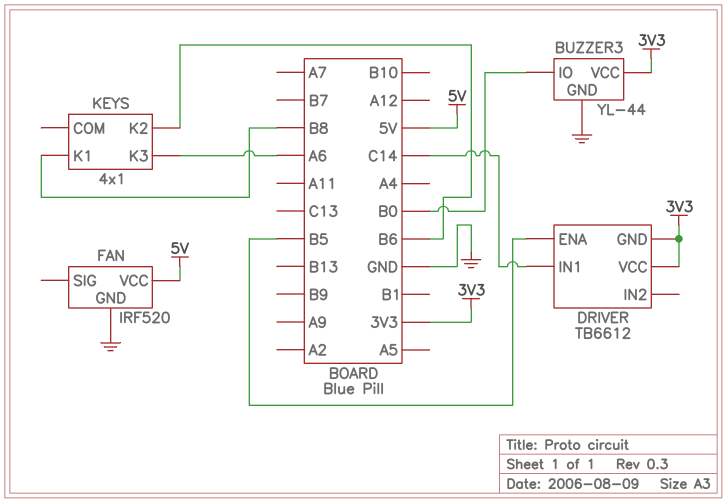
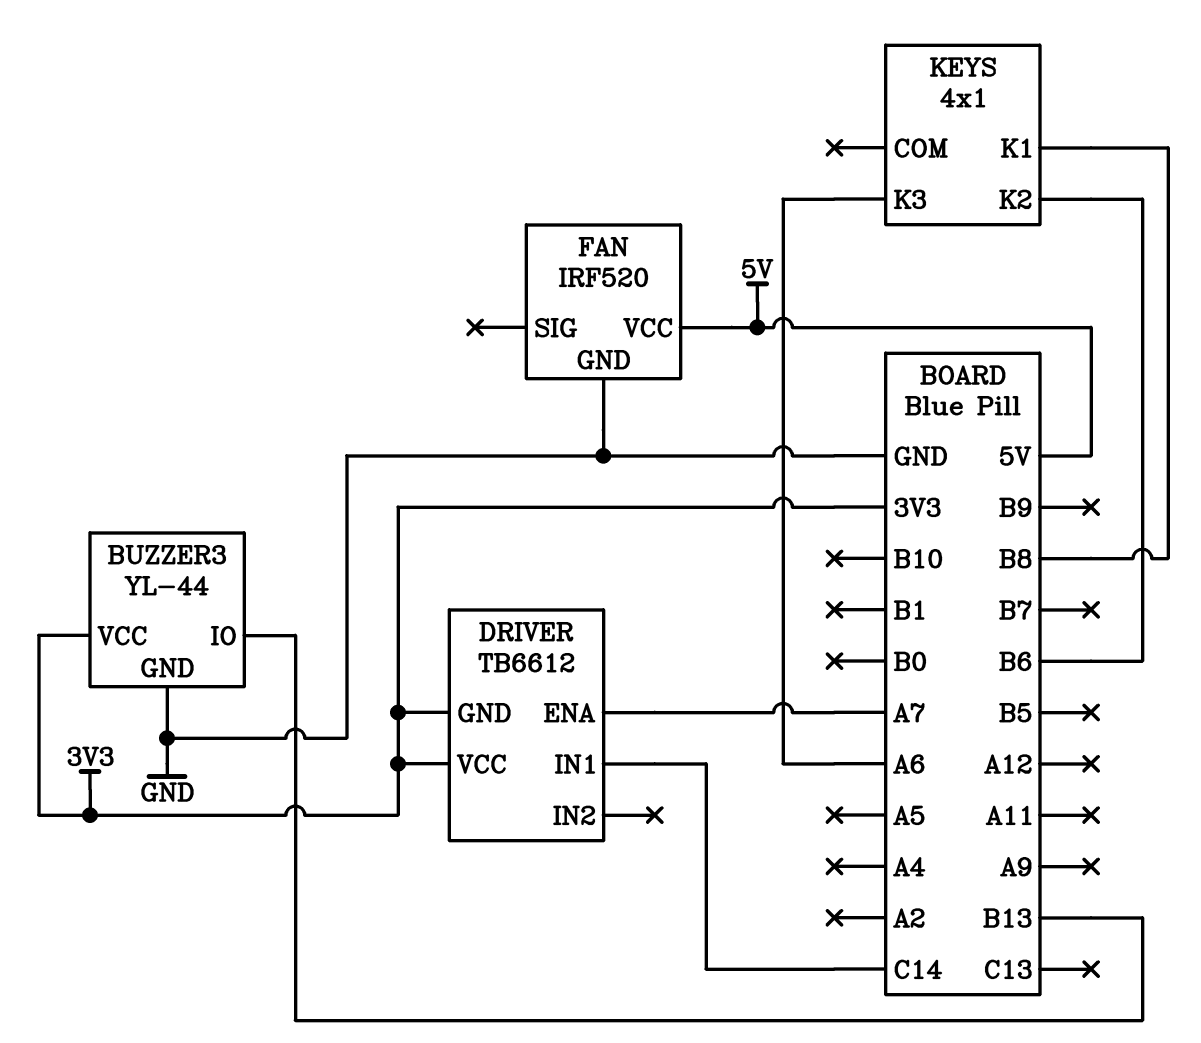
BUZZER3 pin IO: B0 -> B13
DRIVER pin ENA: B5 -> A7

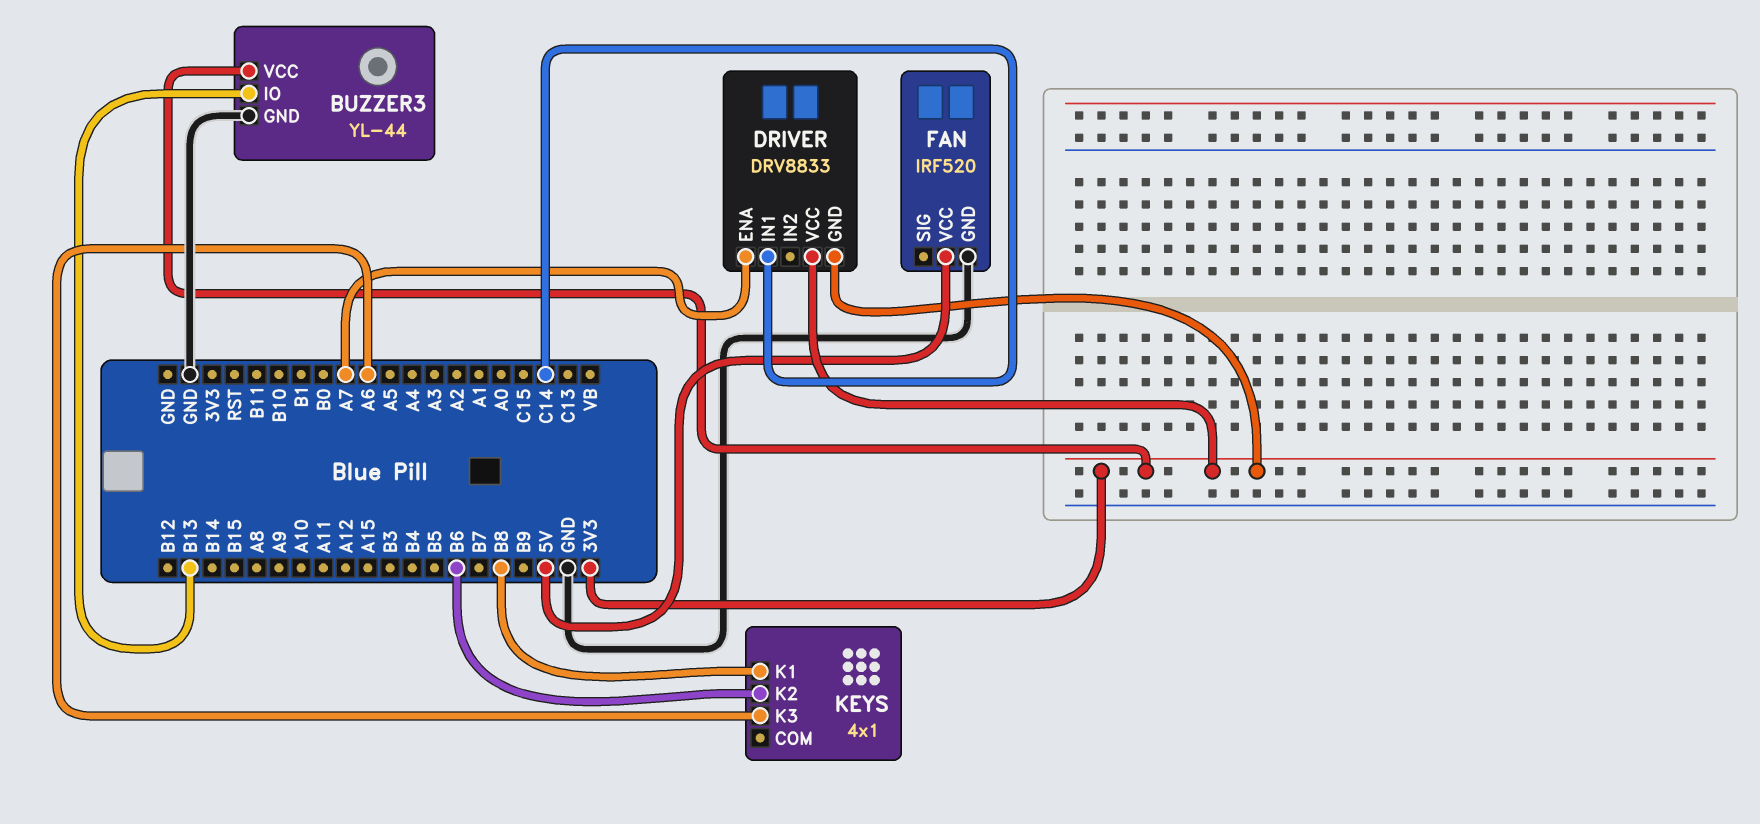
DRIVER: TB6612 -> DRV8833

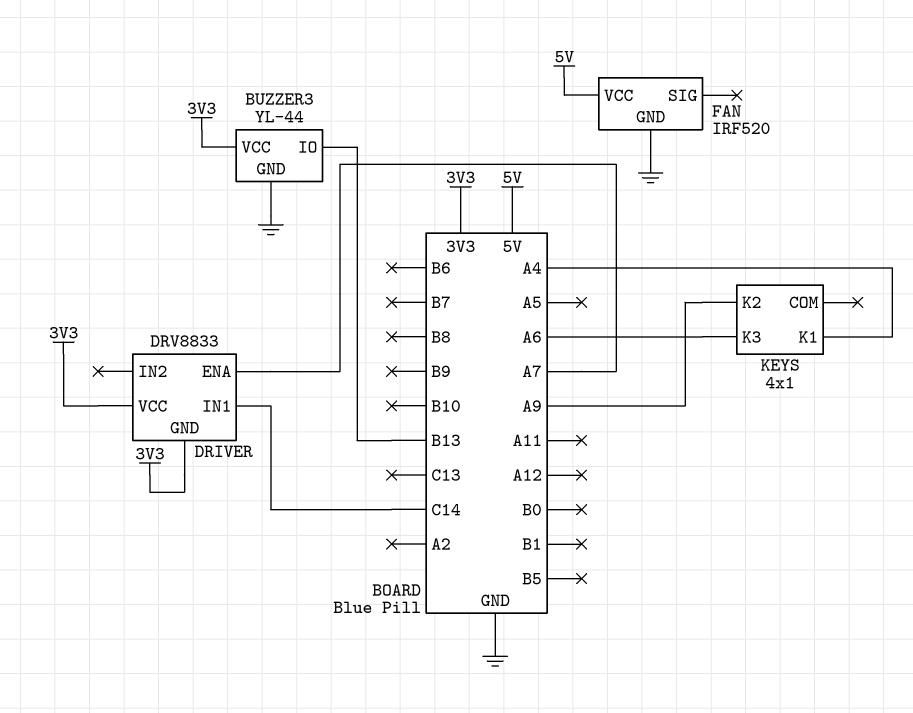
KEYS pin K1: B8 -> A4
KEYS pin K2: B6 -> A9

